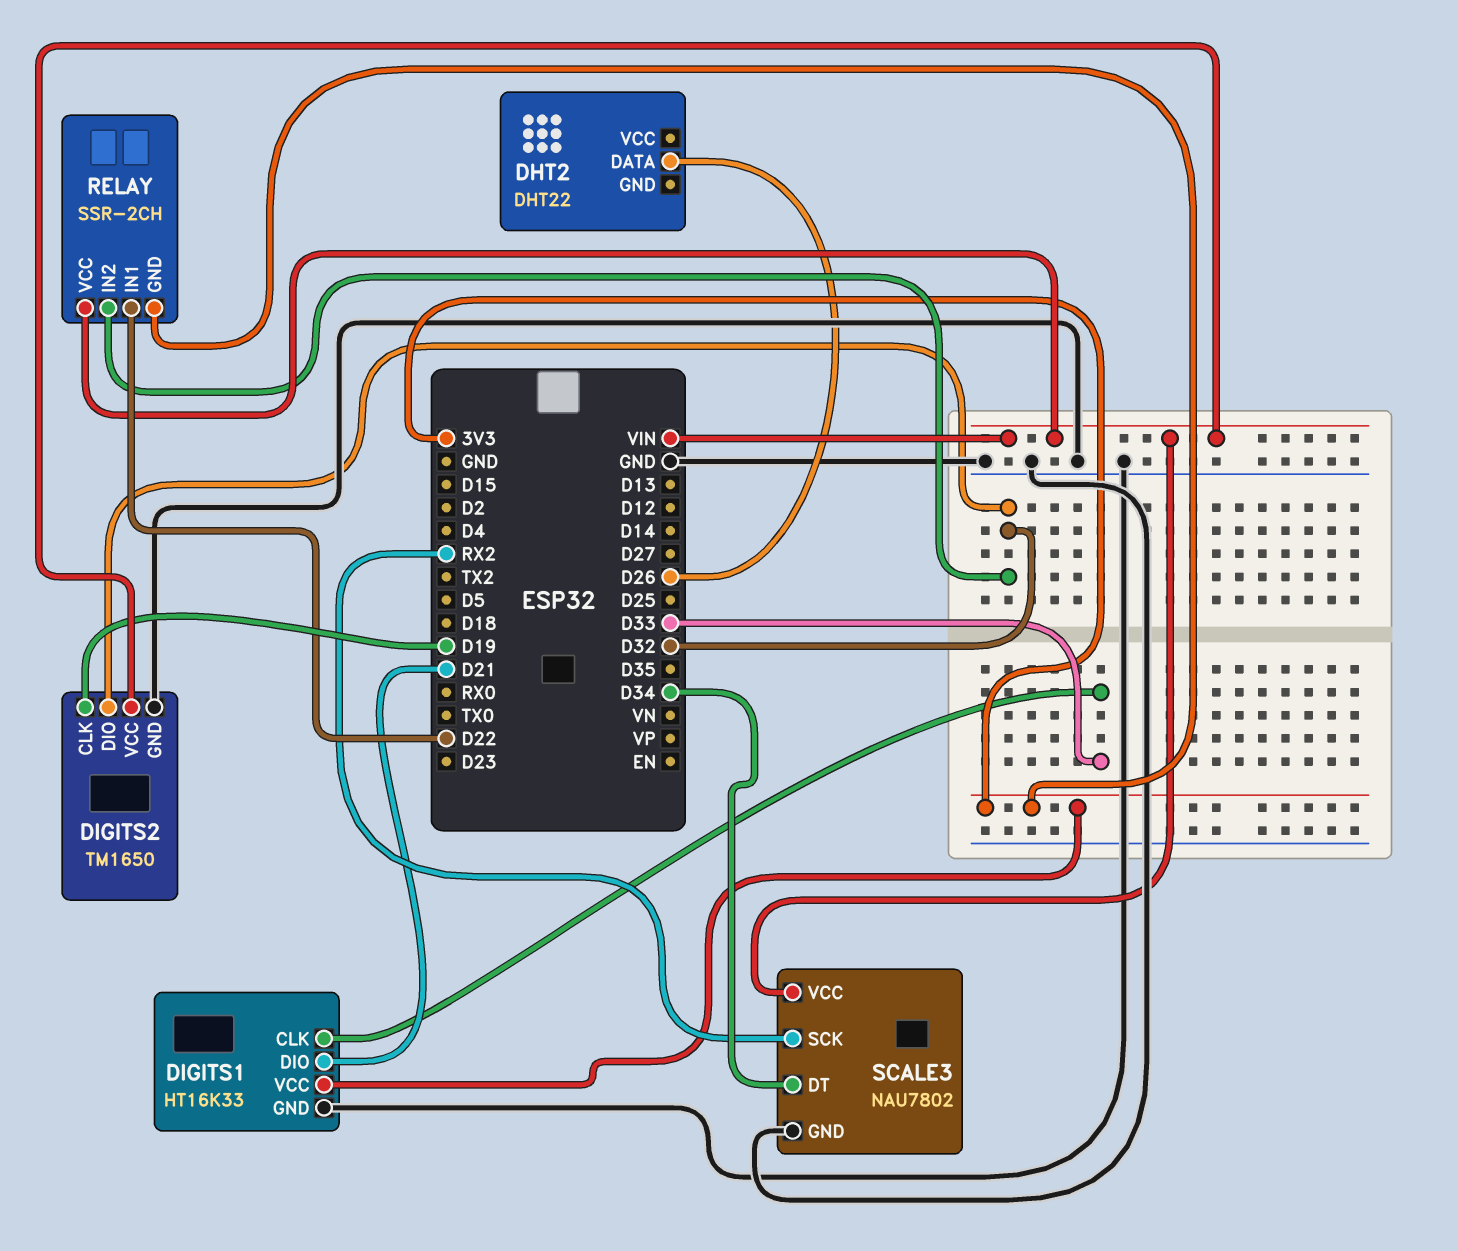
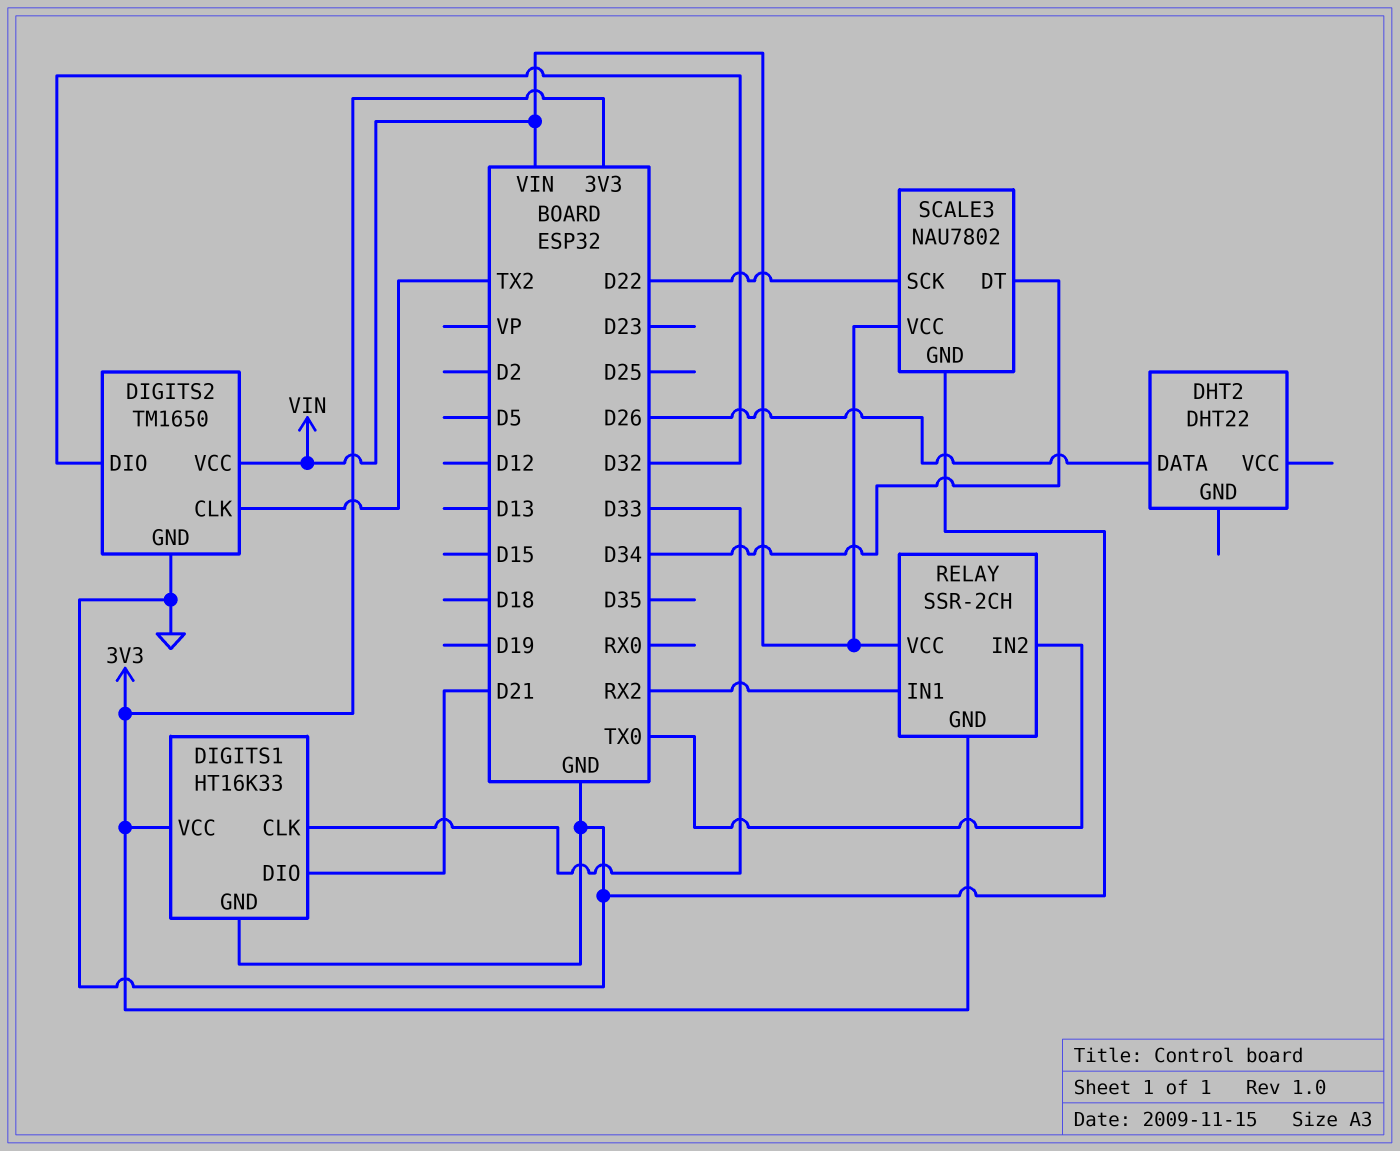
DIGITS2 pin CLK: D19 -> TX2
RELAY pin IN1: D22 -> RX2
RELAY pin IN2: D32 -> TX0
SCALE3 pin SCK: RX2 -> D22

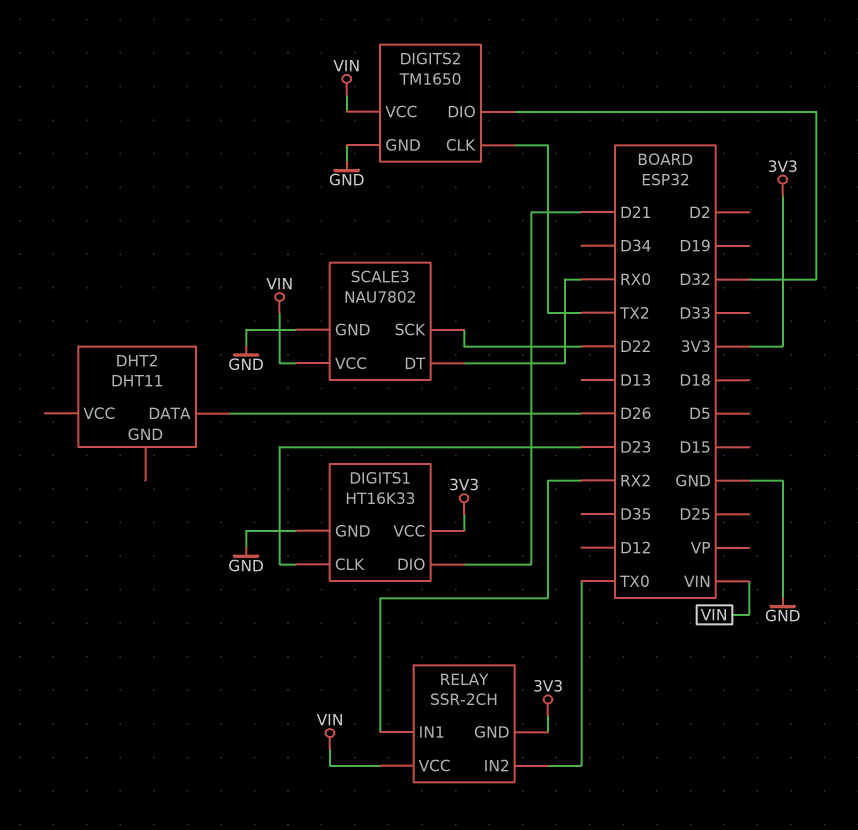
DHT2: DHT22 -> DHT11
DIGITS1 pin CLK: D33 -> D23
SCALE3 pin DT: D34 -> RX0

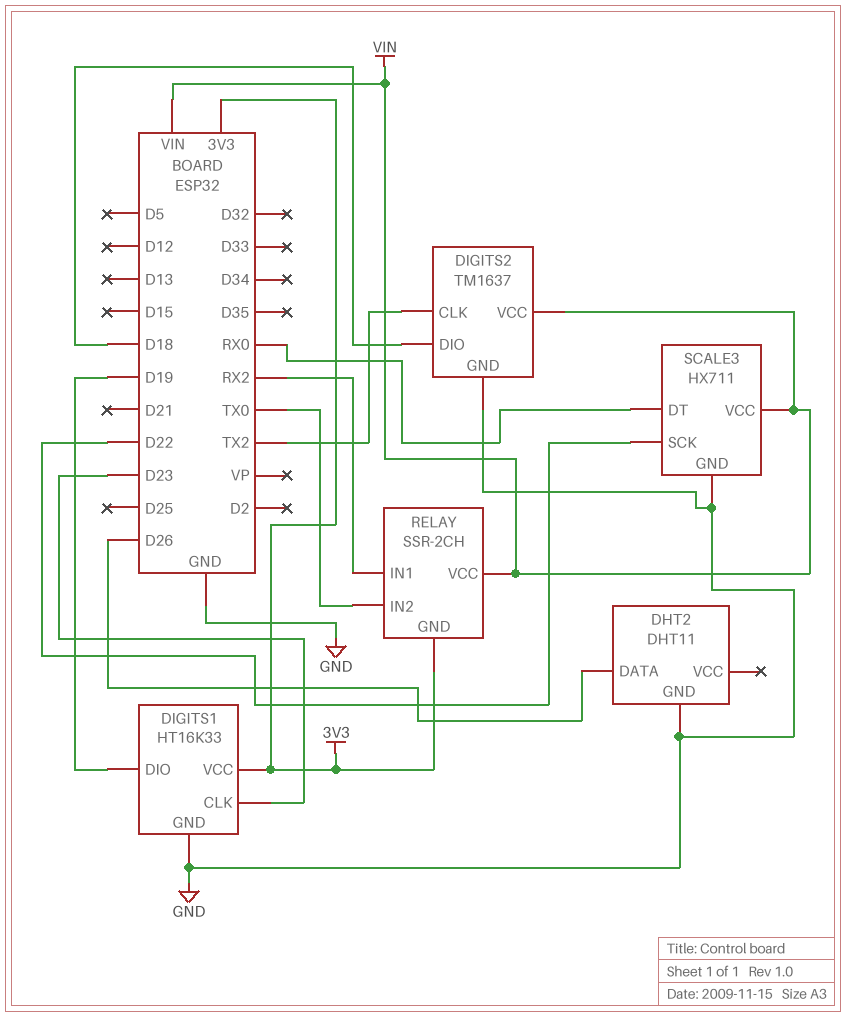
DHT2 pin GND: none -> GND
DIGITS1 pin DIO: D21 -> D19
DIGITS2: TM1650 -> TM1637
DIGITS2 pin DIO: D32 -> D18
SCALE3: NAU7802 -> HX711

